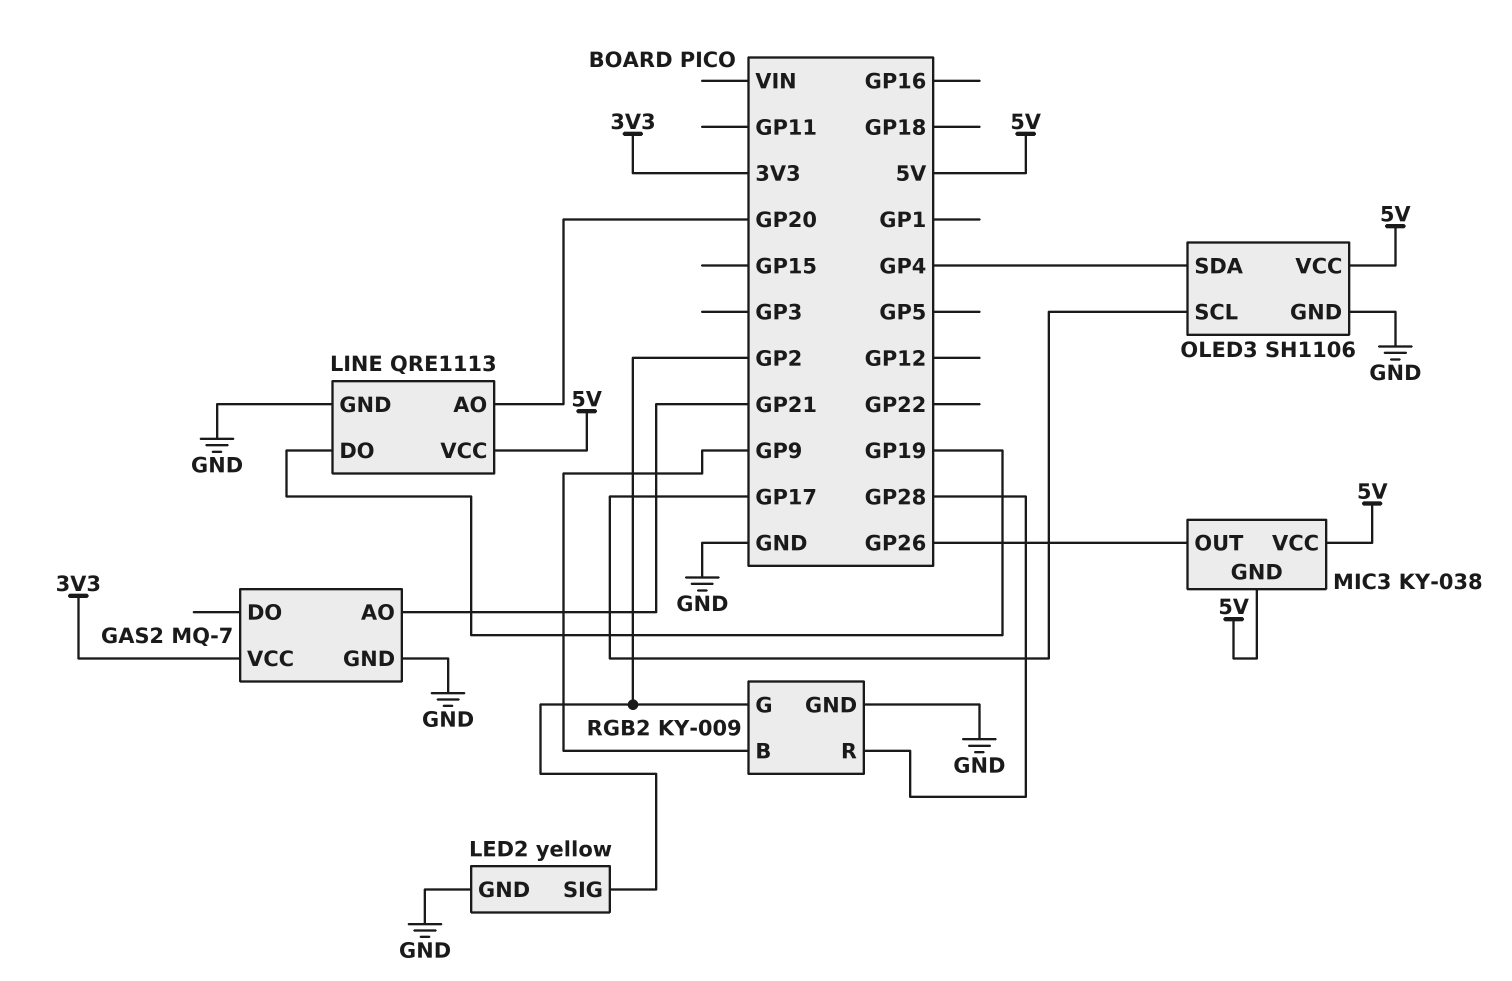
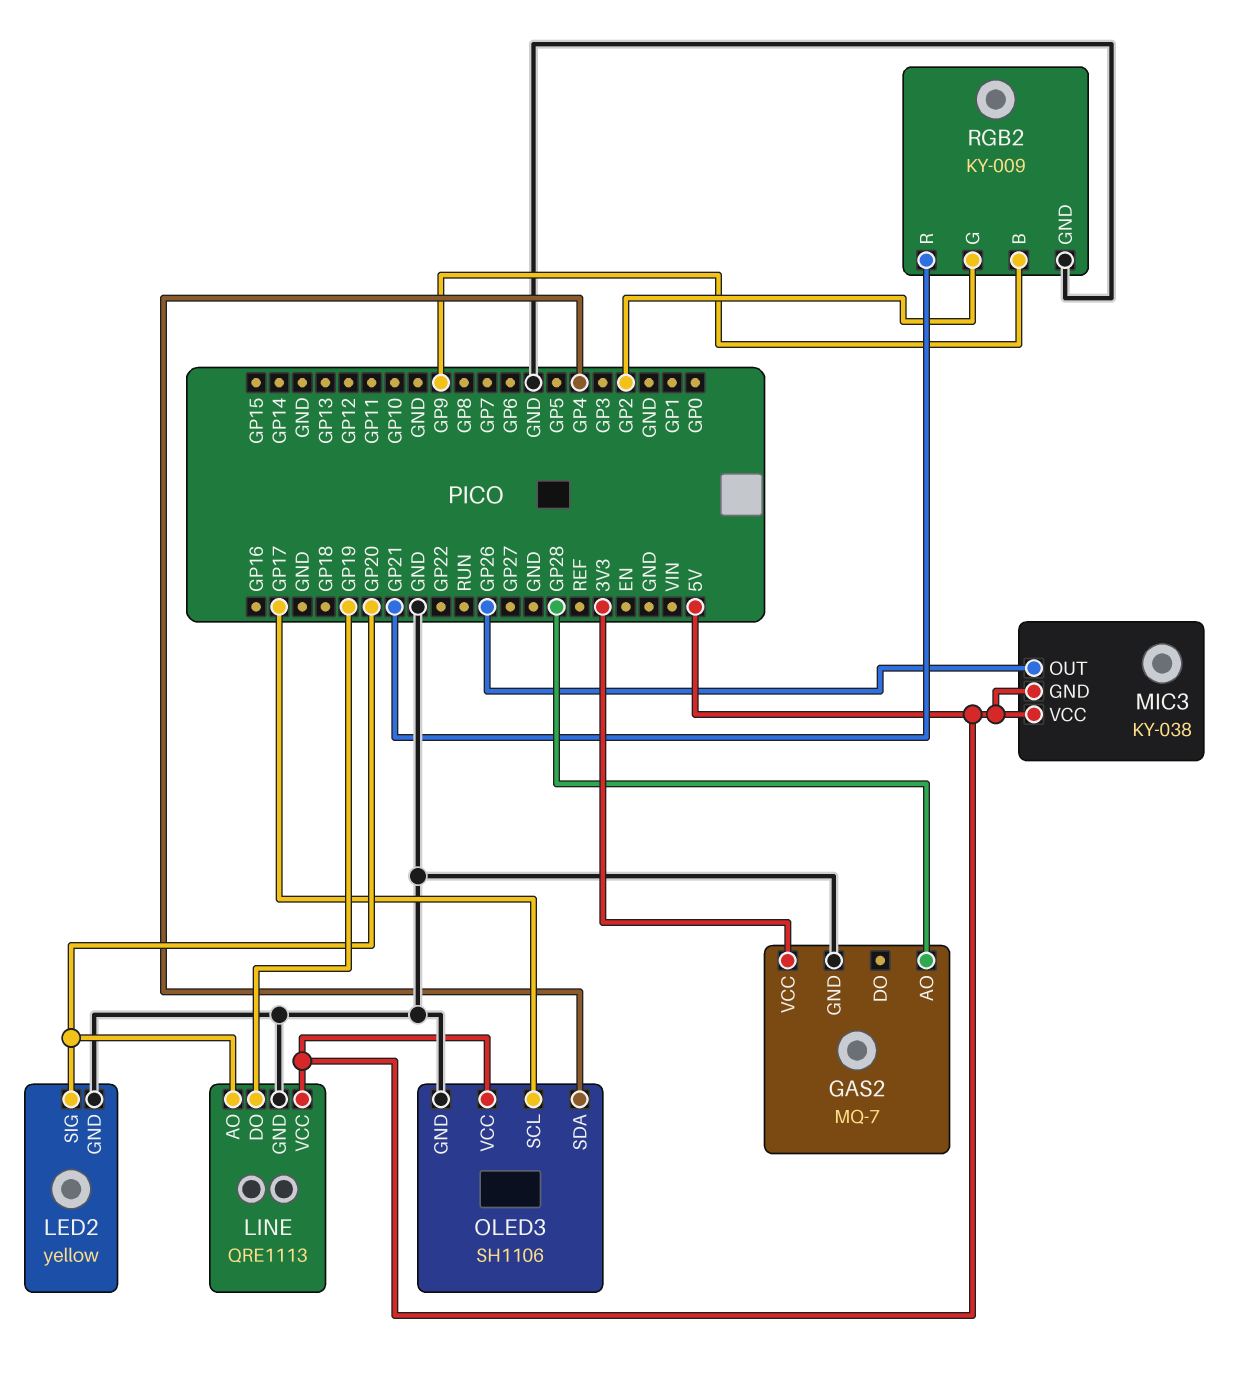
GAS2 pin AO: GP21 -> GP28
LED2 pin SIG: GP2 -> GP20
RGB2 pin R: GP28 -> GP21

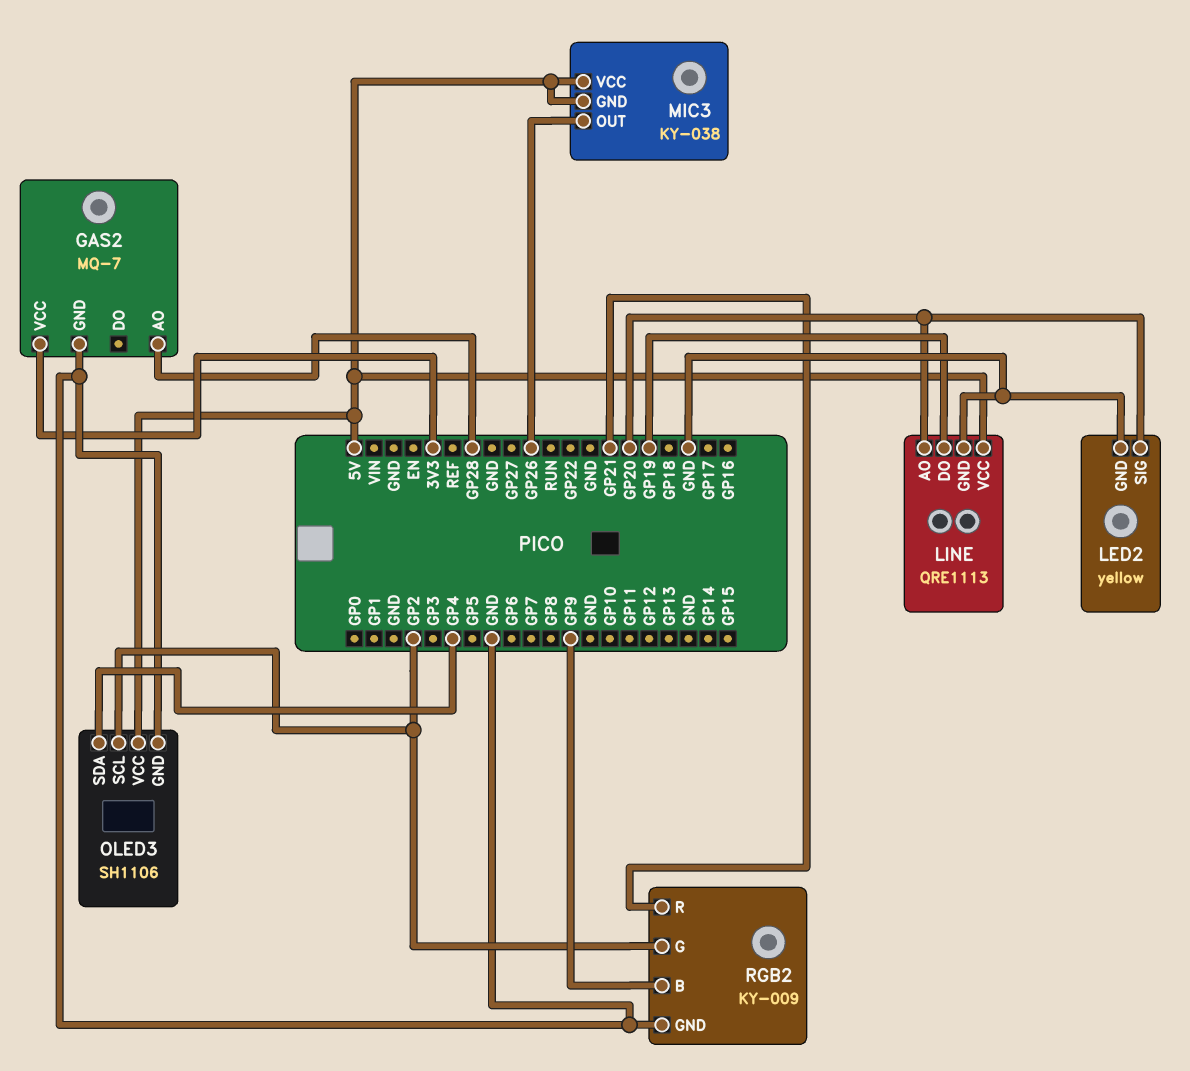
OLED3 pin SCL: GP17 -> GP2

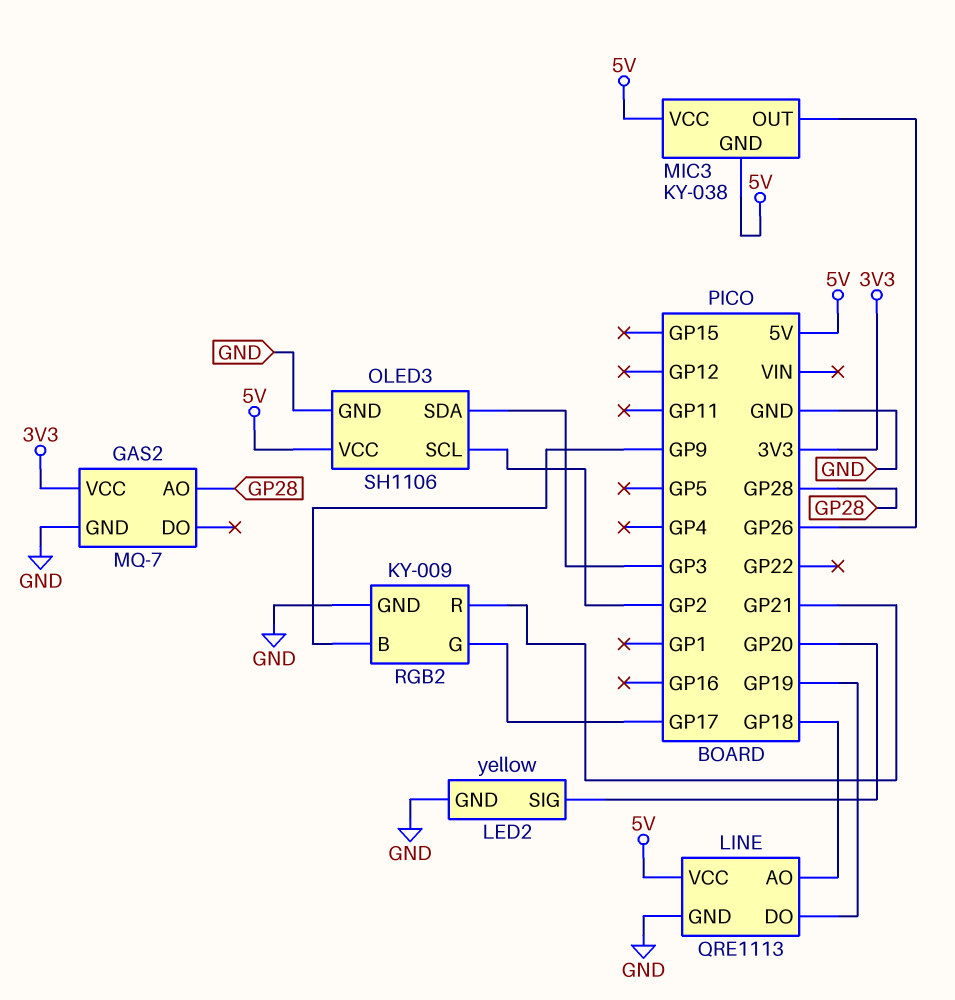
LINE pin AO: GP20 -> GP18
OLED3 pin SDA: GP4 -> GP3
RGB2 pin G: GP2 -> GP17

